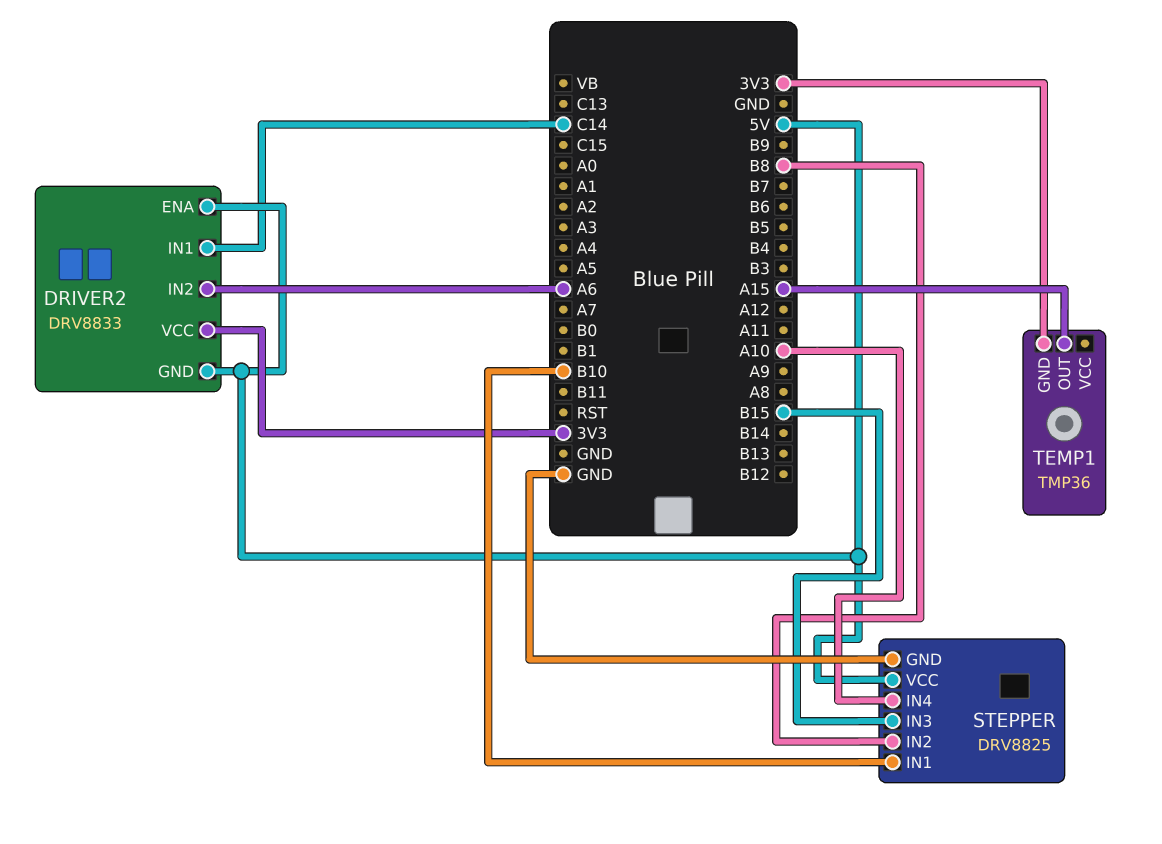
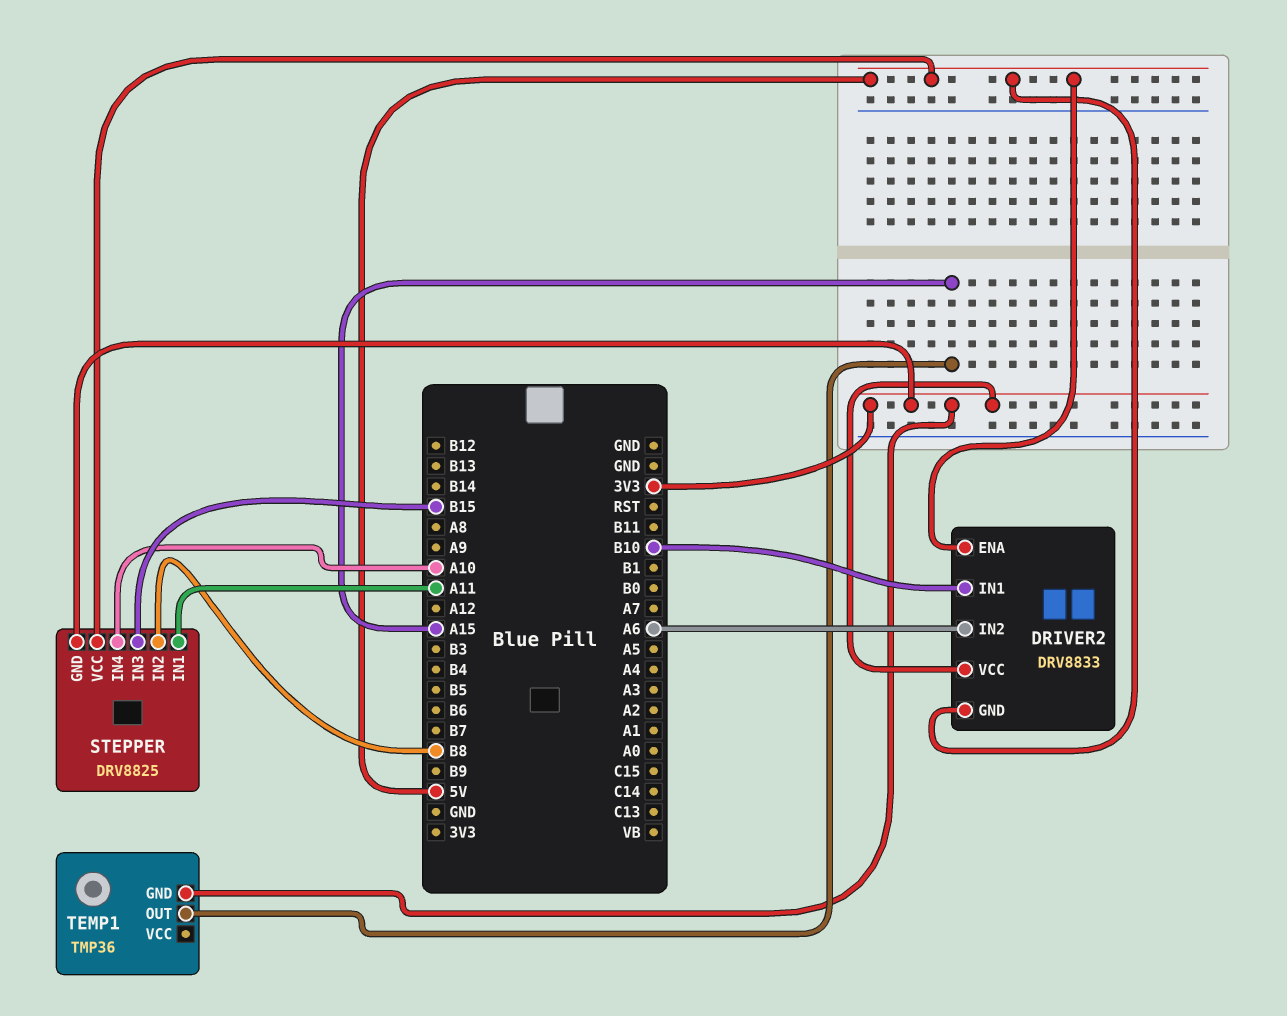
DRIVER2 pin IN1: C14 -> B10
STEPPER pin GND: GND -> 3V3
STEPPER pin IN1: B10 -> A11

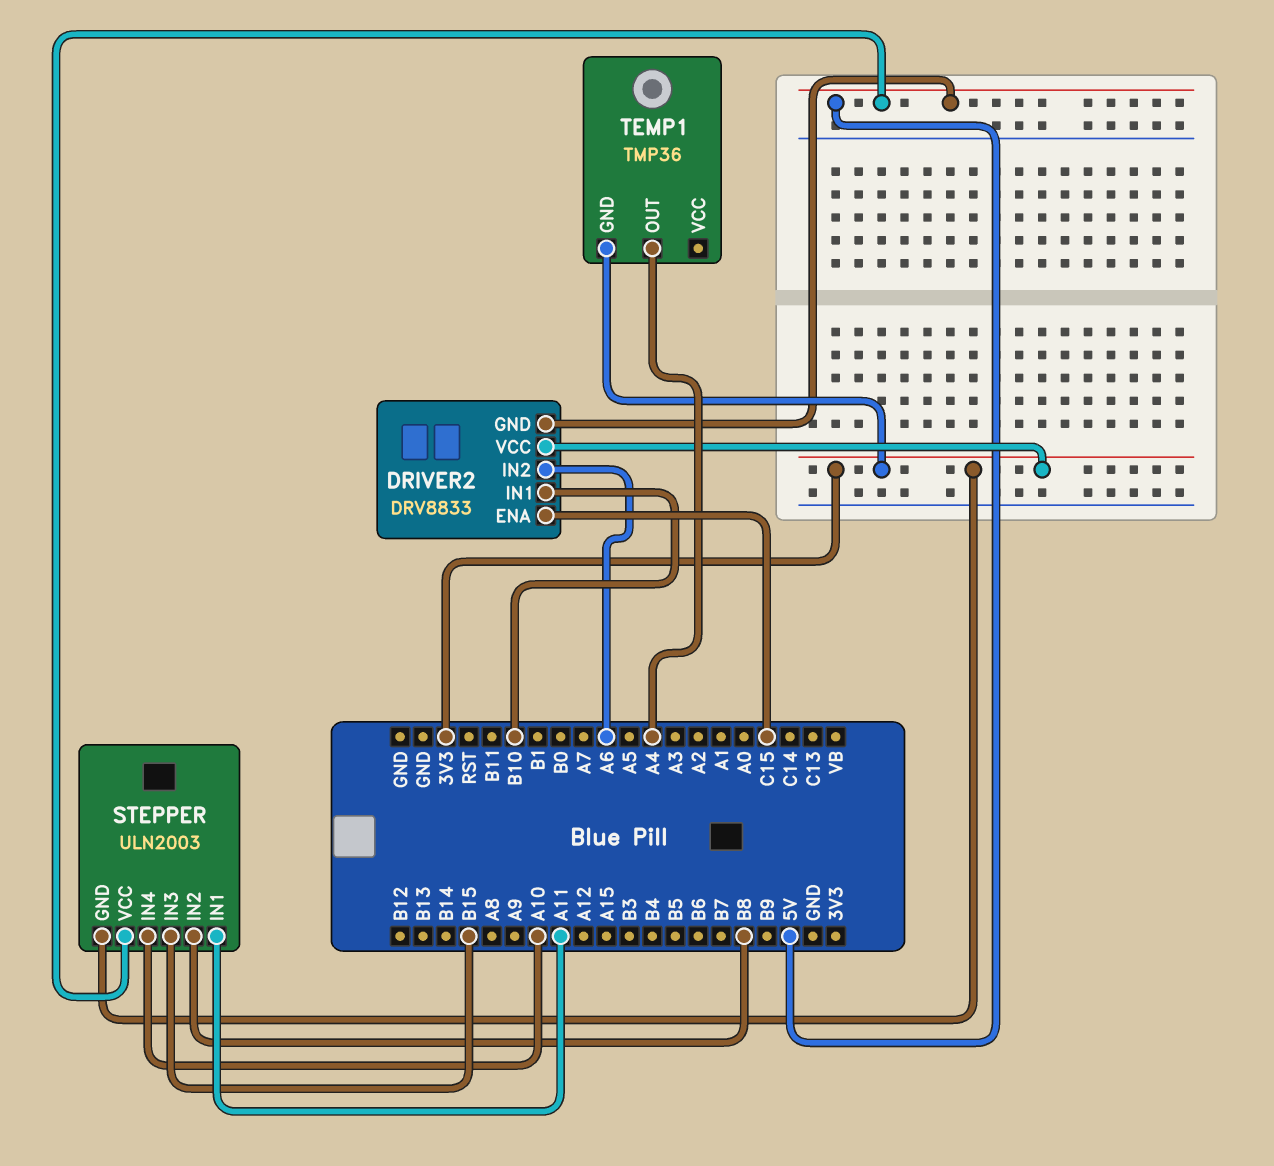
DRIVER2 pin ENA: 5V -> C15
STEPPER: DRV8825 -> ULN2003
TEMP1 pin OUT: A15 -> A4

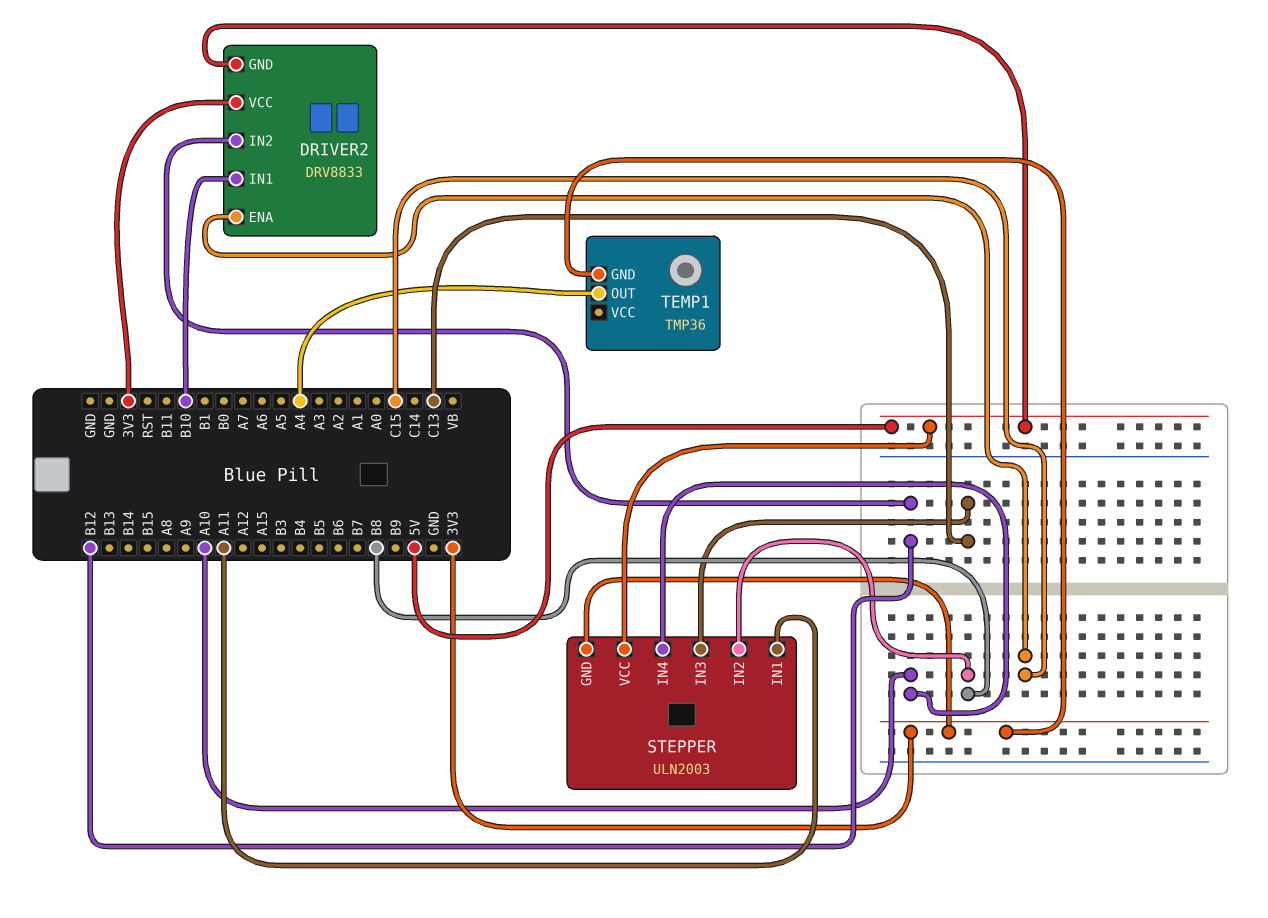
DRIVER2 pin IN2: A6 -> B12
STEPPER pin IN3: B15 -> C13

